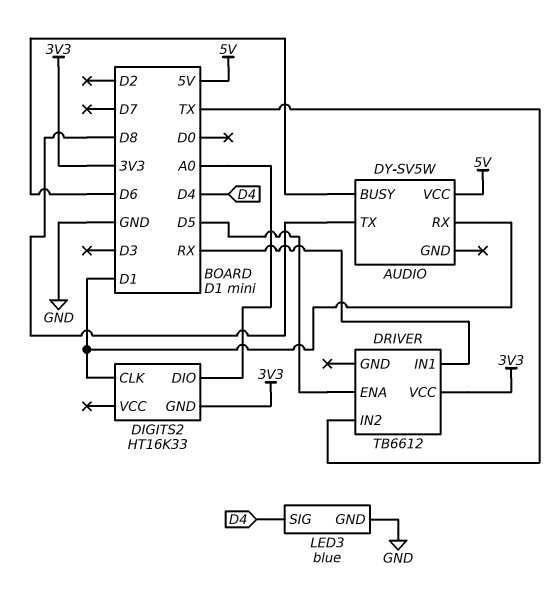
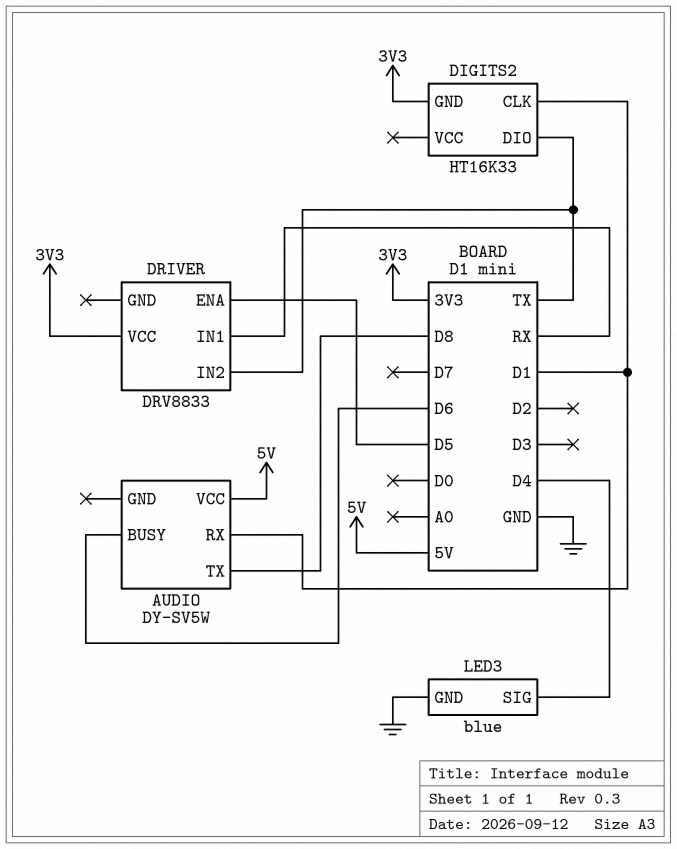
DIGITS2 pin DIO: A0 -> TX
DRIVER: TB6612 -> DRV8833

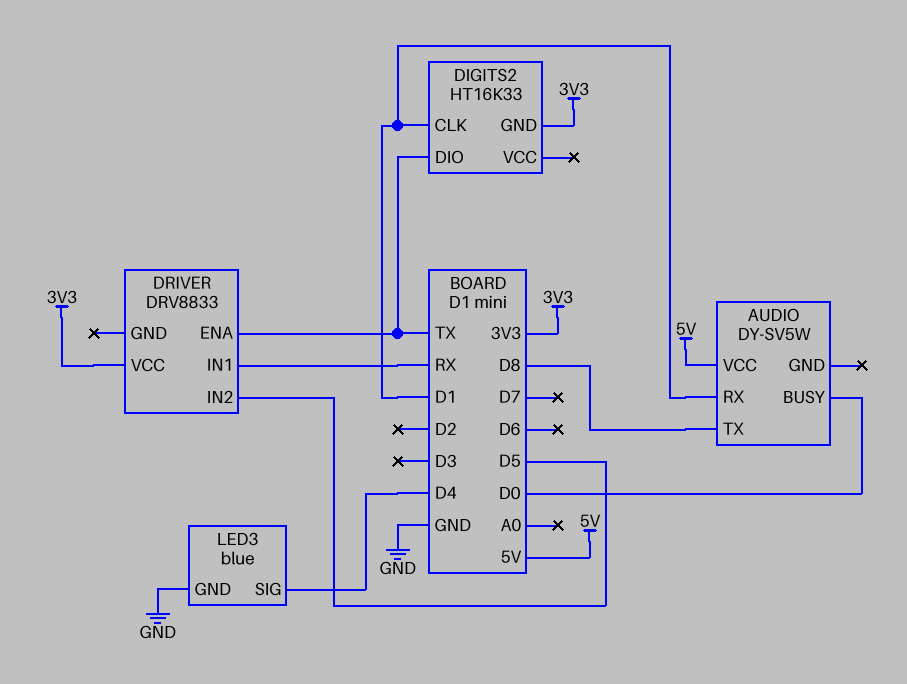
AUDIO pin BUSY: D6 -> D0
DRIVER pin ENA: D5 -> TX
DRIVER pin IN2: TX -> D5

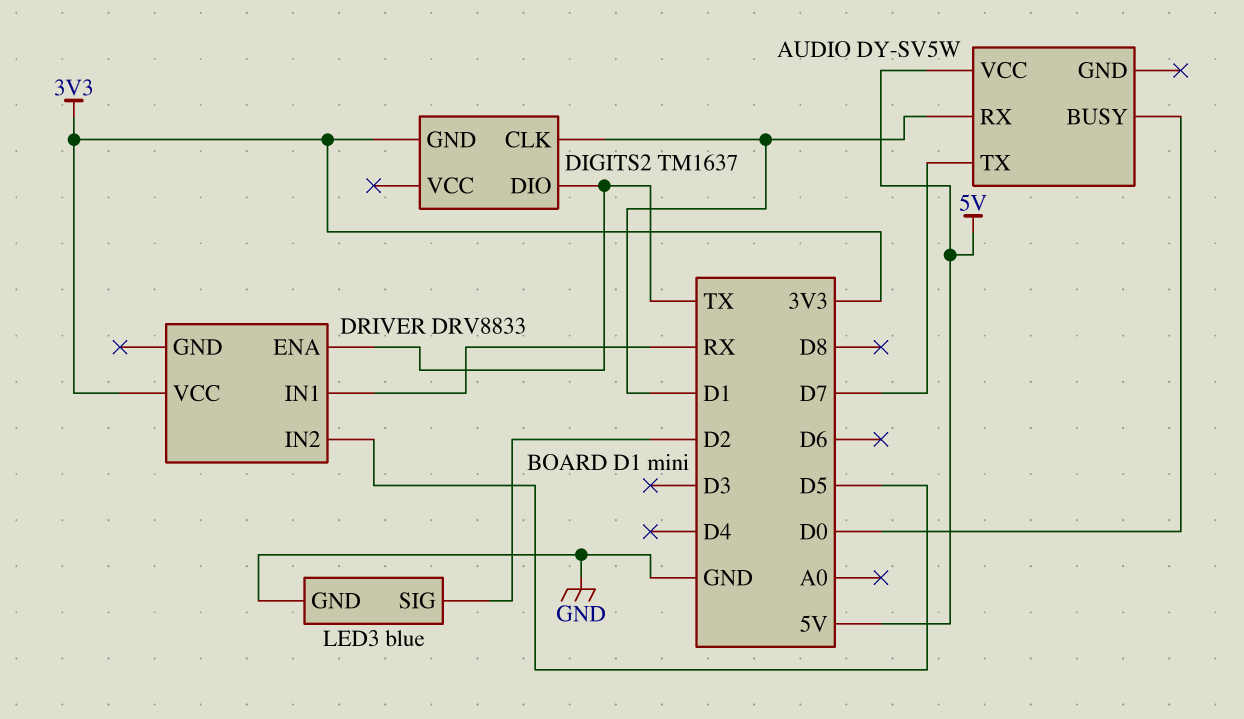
AUDIO pin TX: D8 -> D7
DIGITS2: HT16K33 -> TM1637
LED3 pin SIG: D4 -> D2

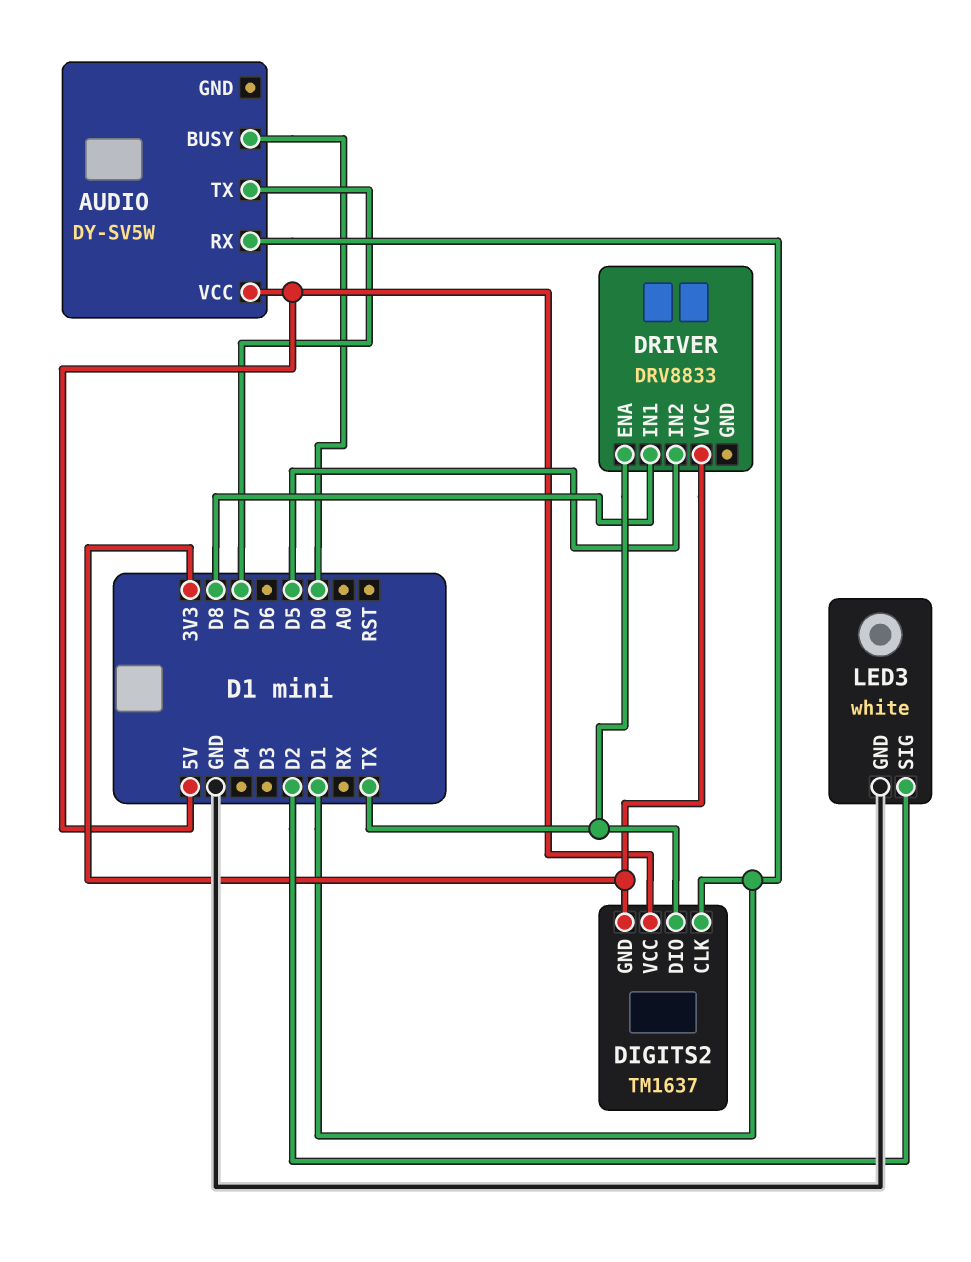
DIGITS2 pin VCC: none -> 5V
DRIVER pin IN1: RX -> D8
LED3: blue -> white

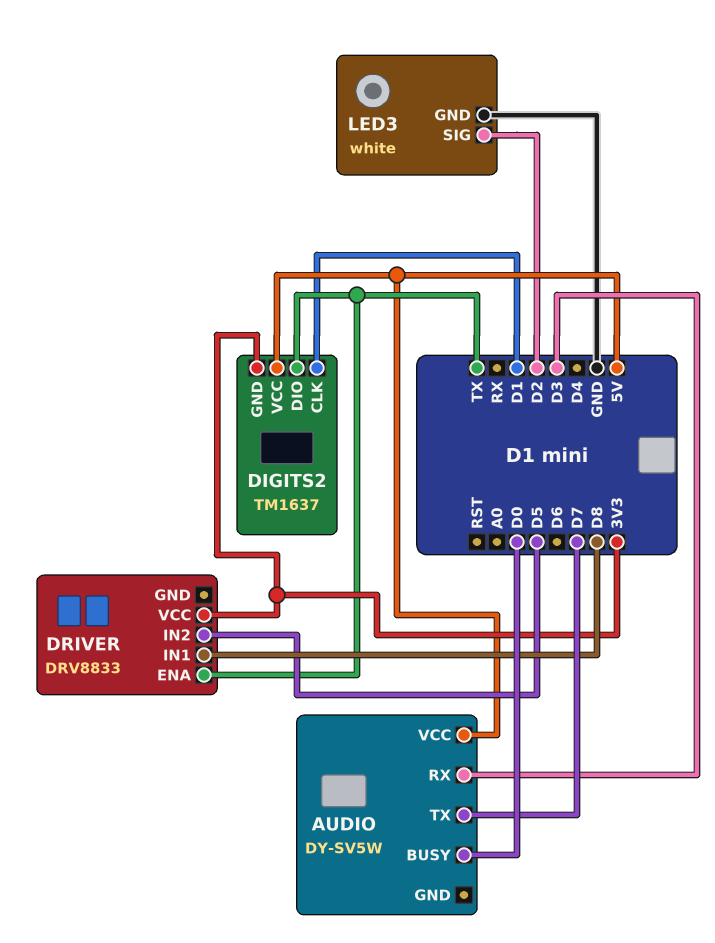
AUDIO pin RX: D1 -> D3

